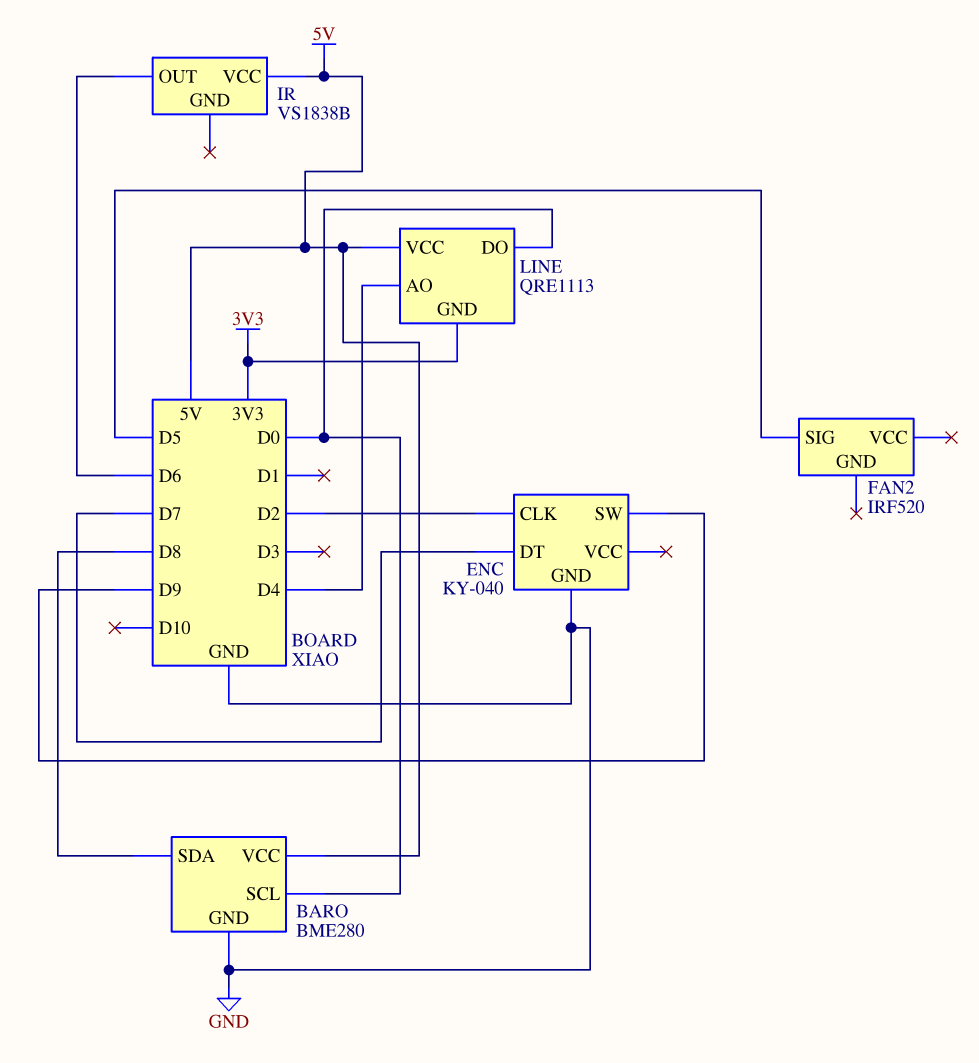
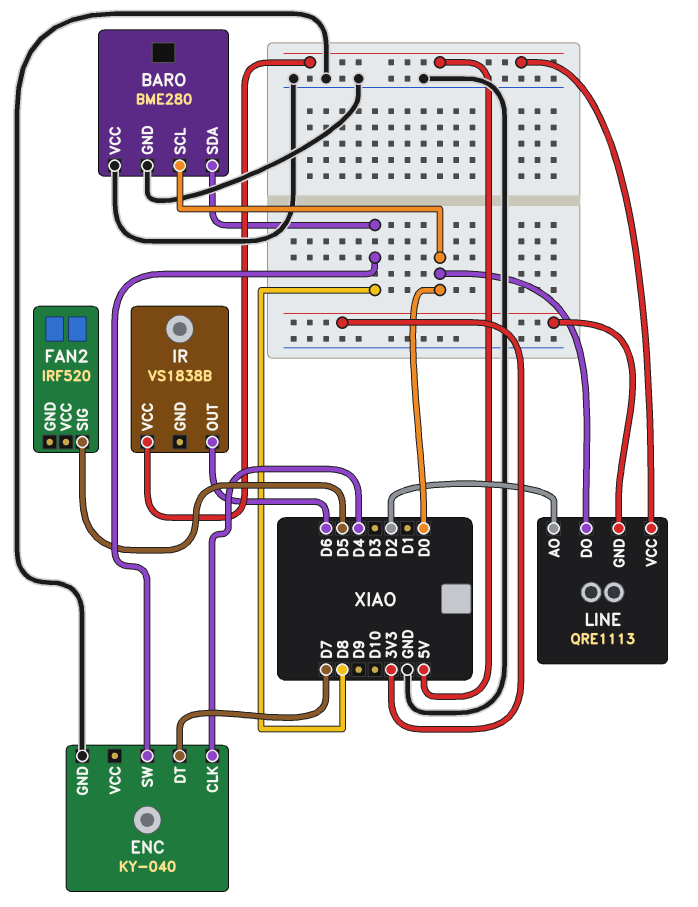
BARO pin VCC: 5V -> GND
ENC pin CLK: D2 -> D4
ENC pin SW: D9 -> D8
LINE pin AO: D4 -> D2

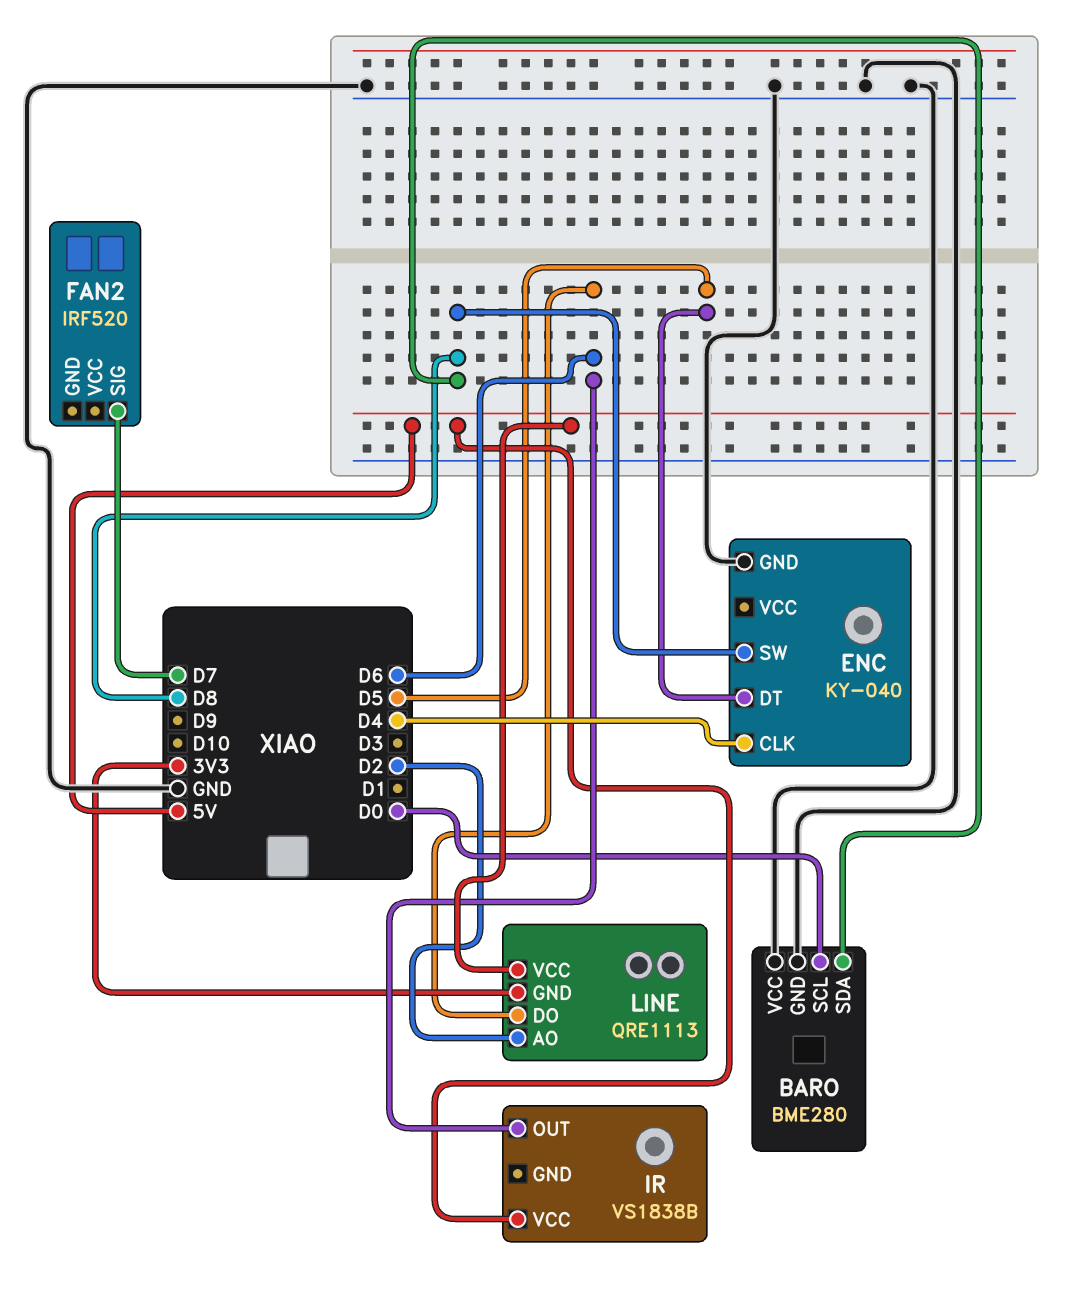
ENC pin DT: D7 -> D5
FAN2 pin SIG: D5 -> D7
LINE pin DO: D0 -> D6

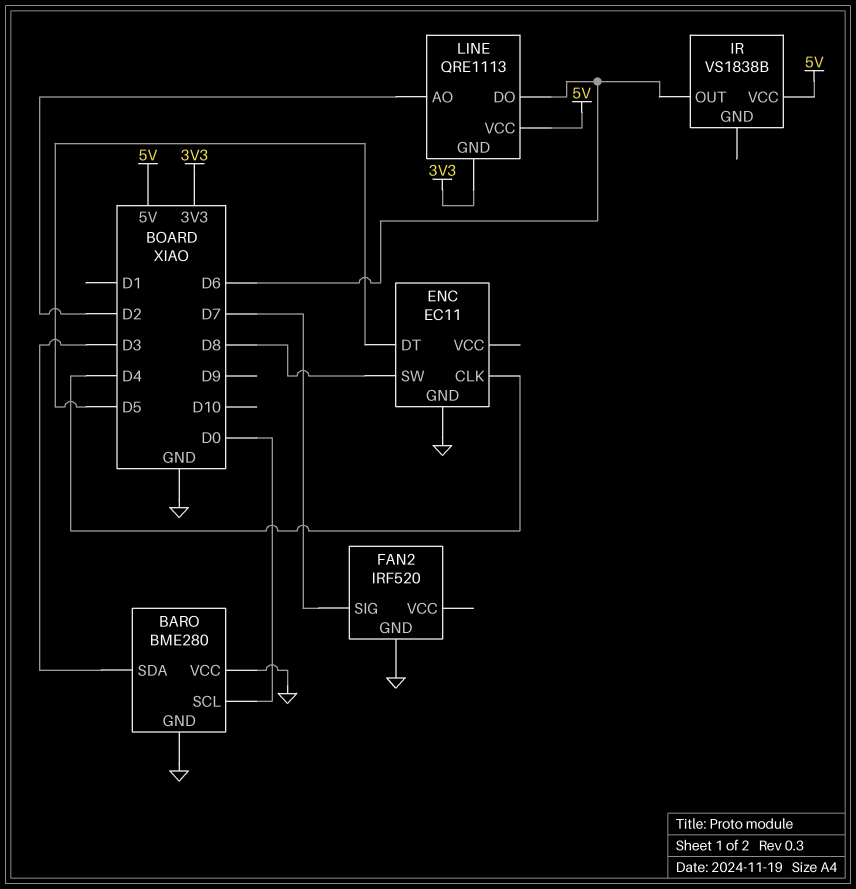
BARO pin SDA: D8 -> D3
ENC: KY-040 -> EC11
FAN2 pin GND: none -> GND

